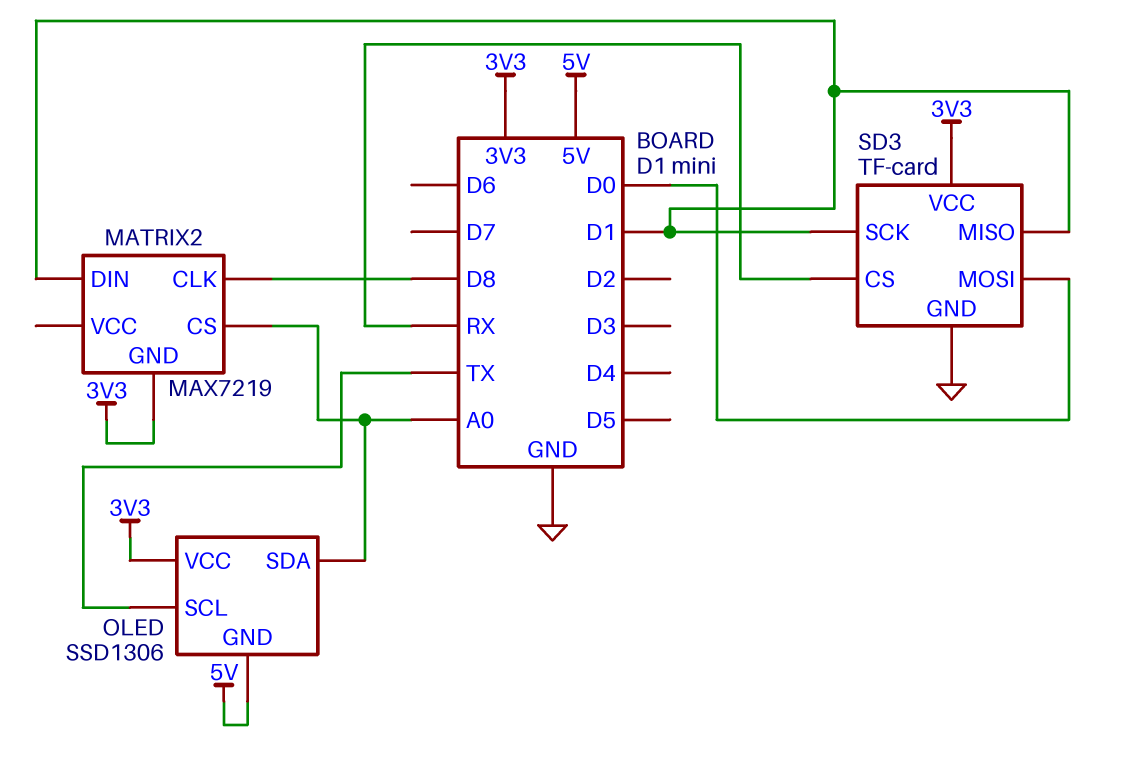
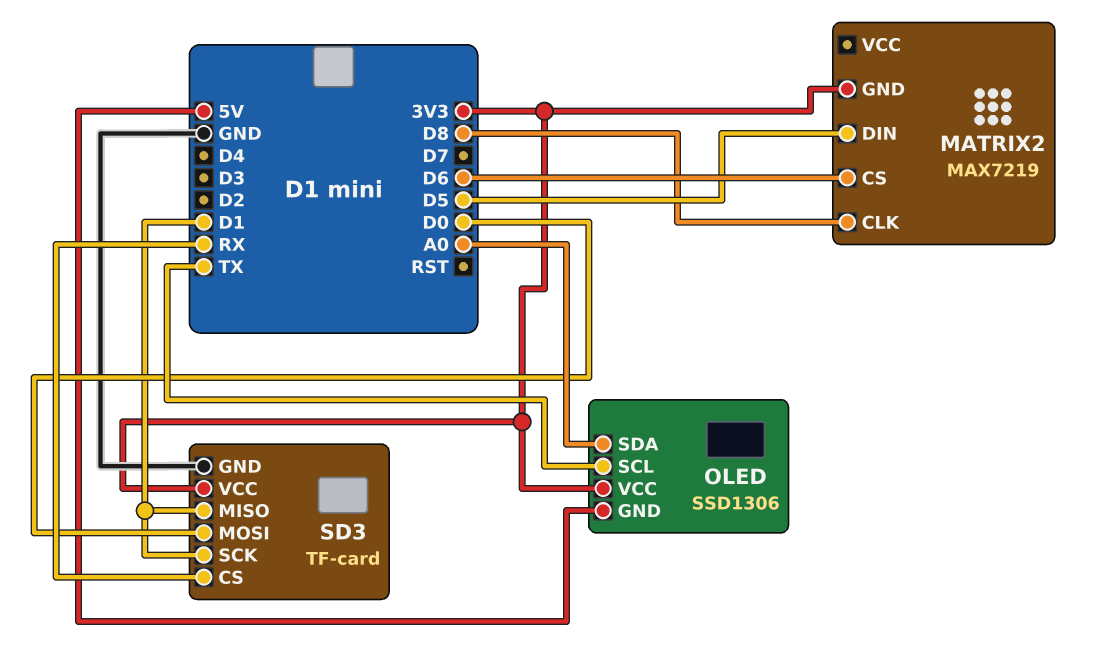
MATRIX2 pin CS: A0 -> D6
MATRIX2 pin DIN: D1 -> D5

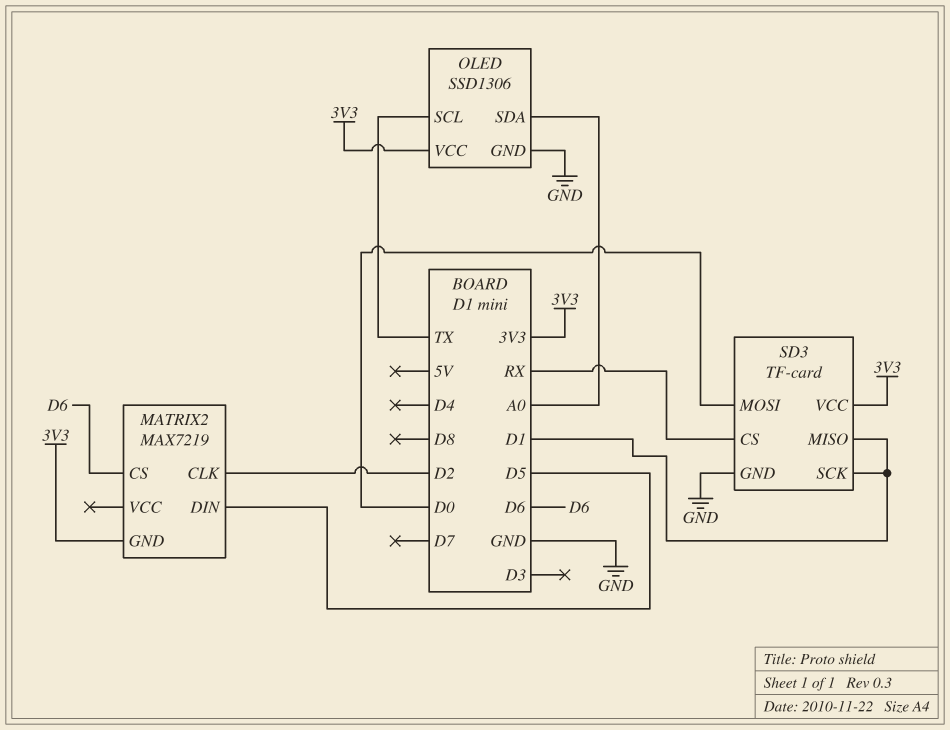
MATRIX2 pin CLK: D8 -> D2
OLED pin GND: 5V -> GND

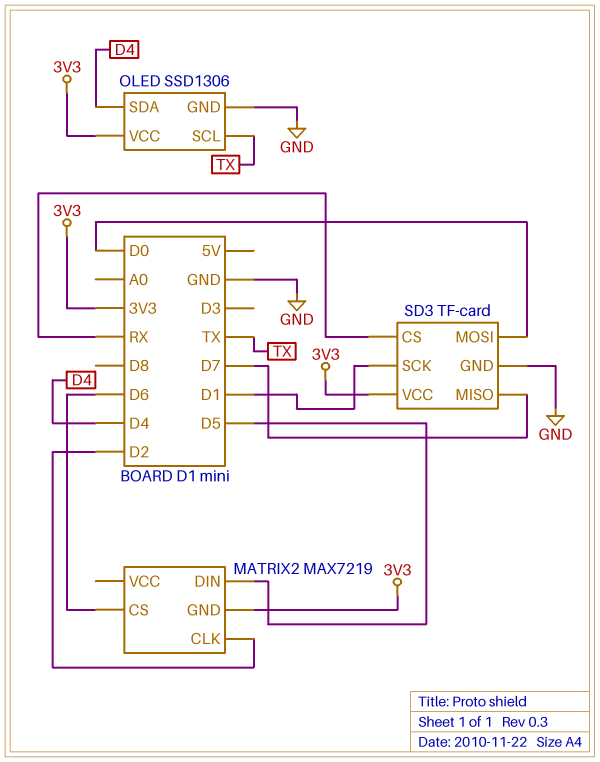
OLED pin SDA: A0 -> D4
SD3 pin MISO: D1 -> D7

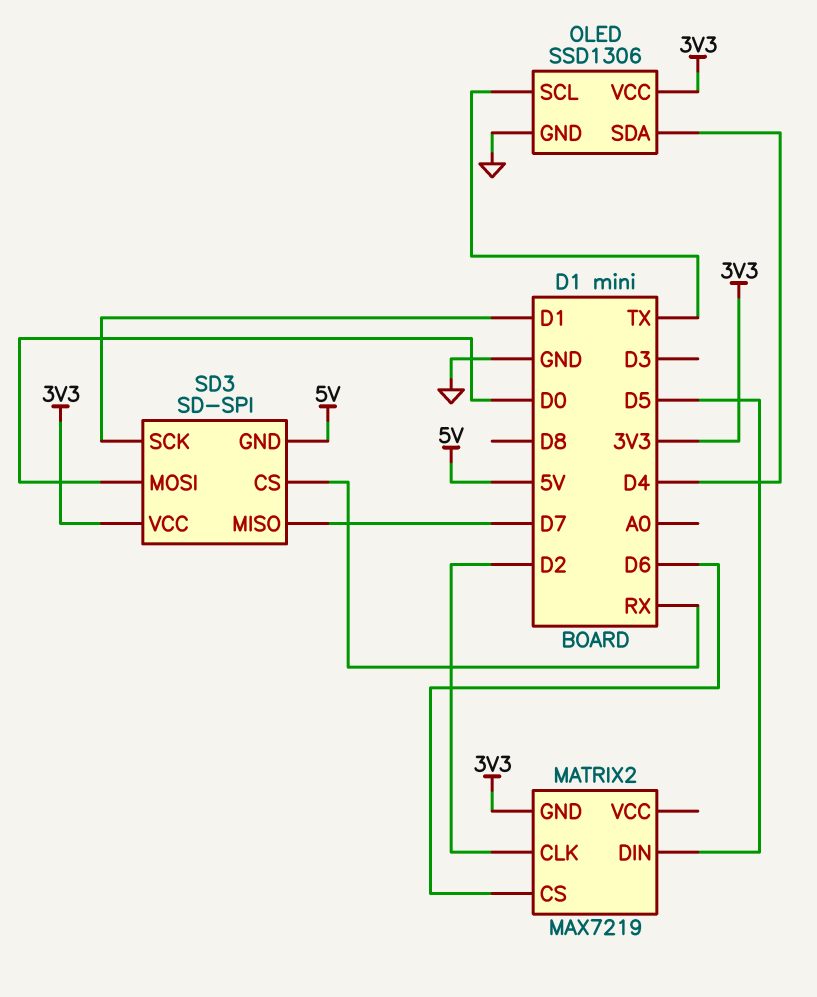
SD3: TF-card -> SD-SPI
SD3 pin GND: GND -> 5V

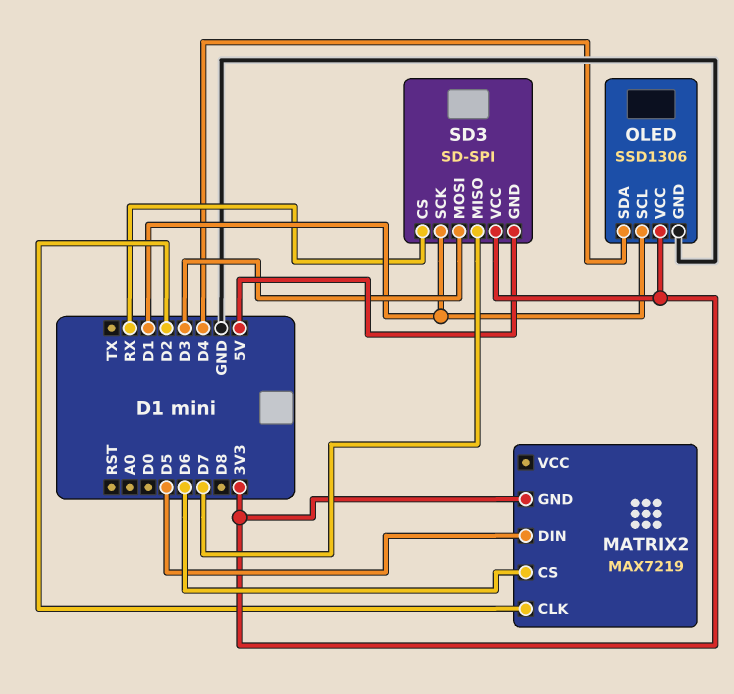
OLED pin SCL: TX -> D1
SD3 pin MOSI: D0 -> D3

